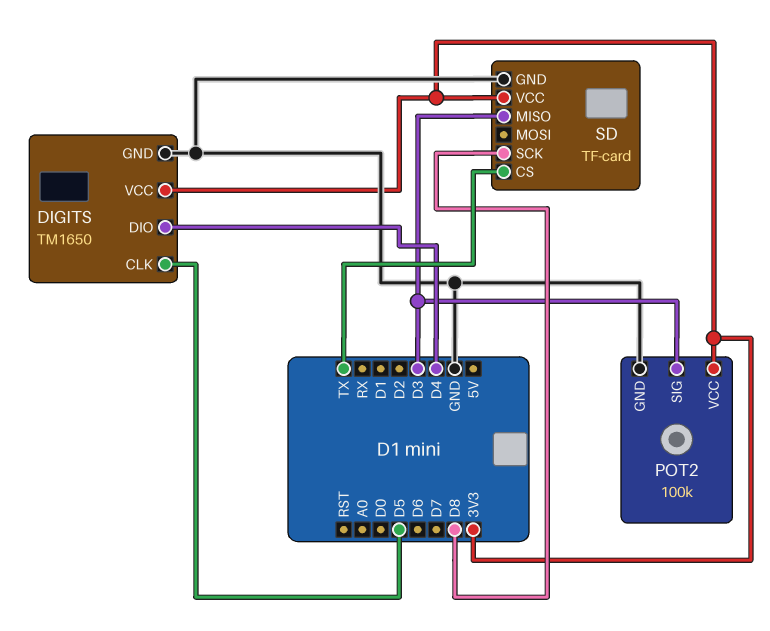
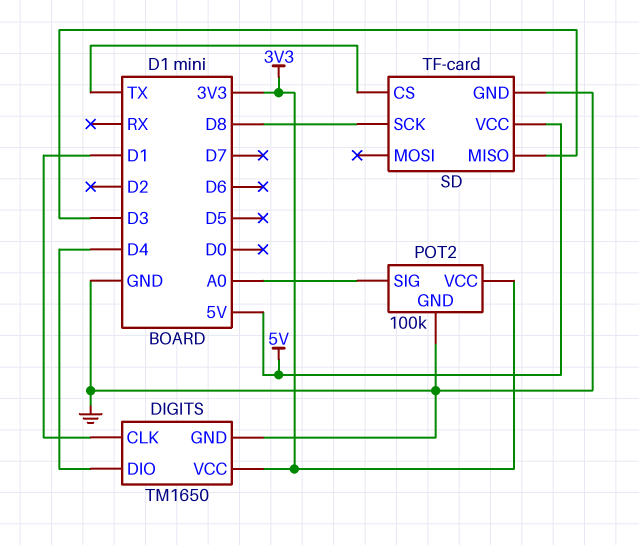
DIGITS pin CLK: D5 -> D1
POT2 pin SIG: D3 -> A0
SD pin VCC: 3V3 -> 5V

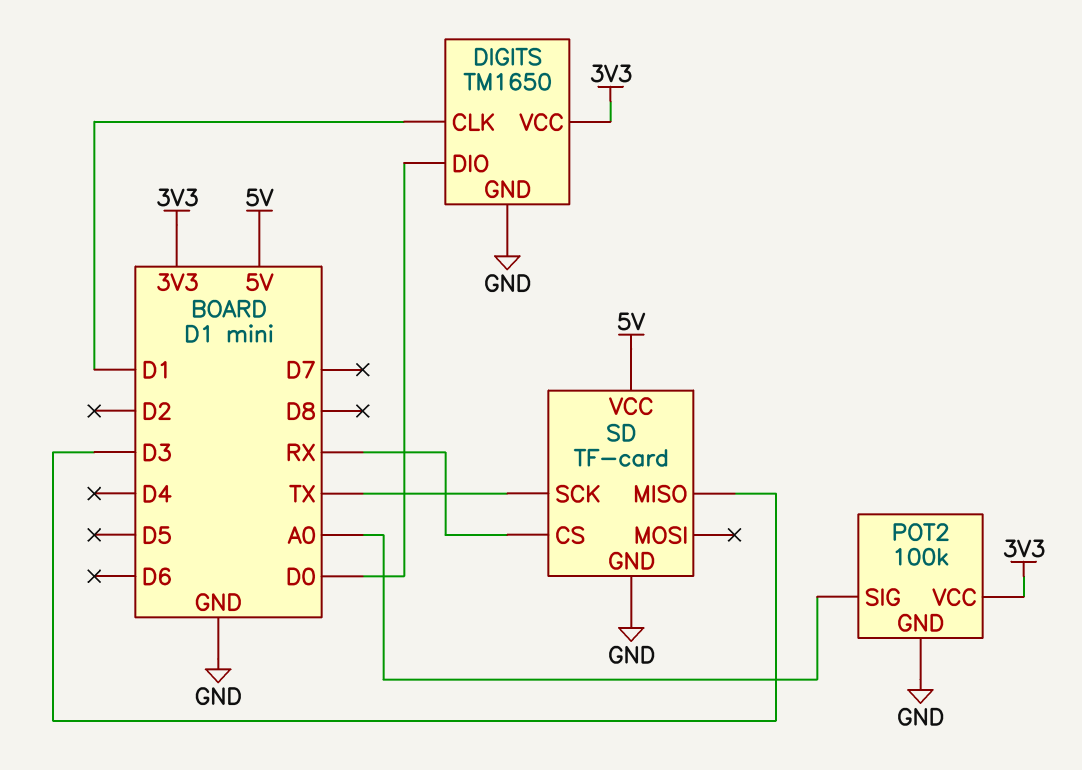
DIGITS pin DIO: D4 -> D0
SD pin CS: TX -> RX
SD pin SCK: D8 -> TX

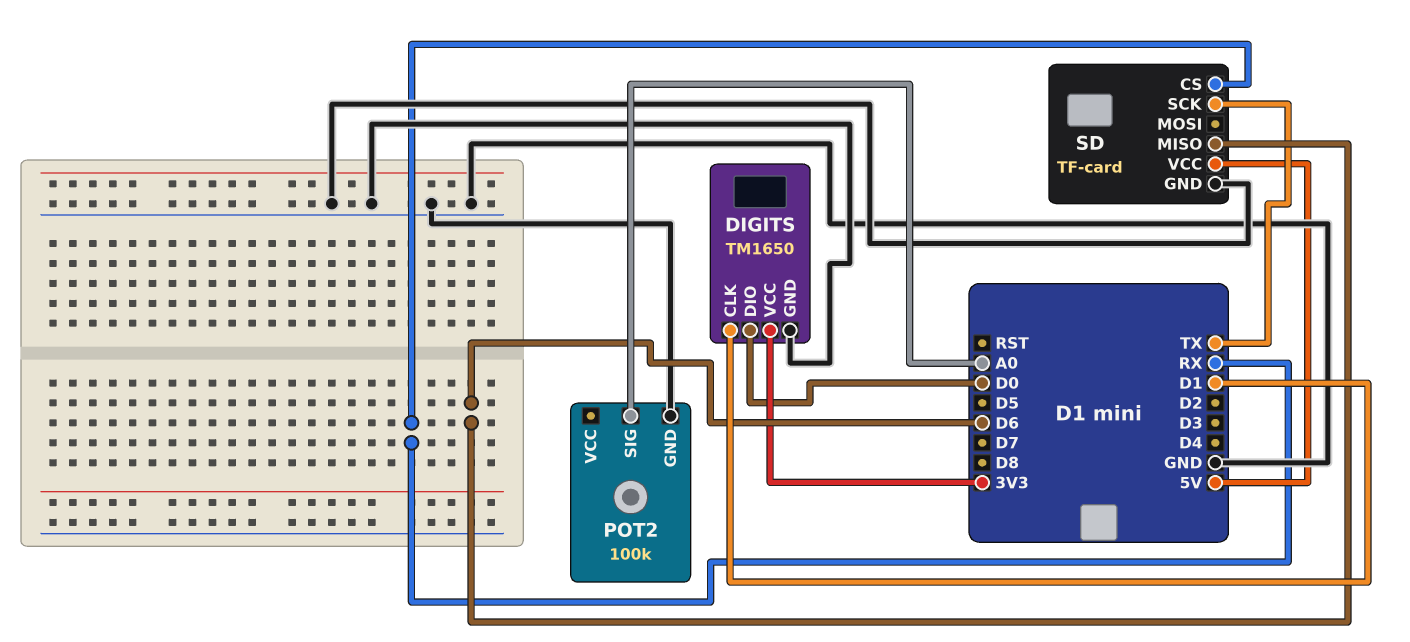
POT2 pin VCC: 3V3 -> none
SD pin MISO: D3 -> D6

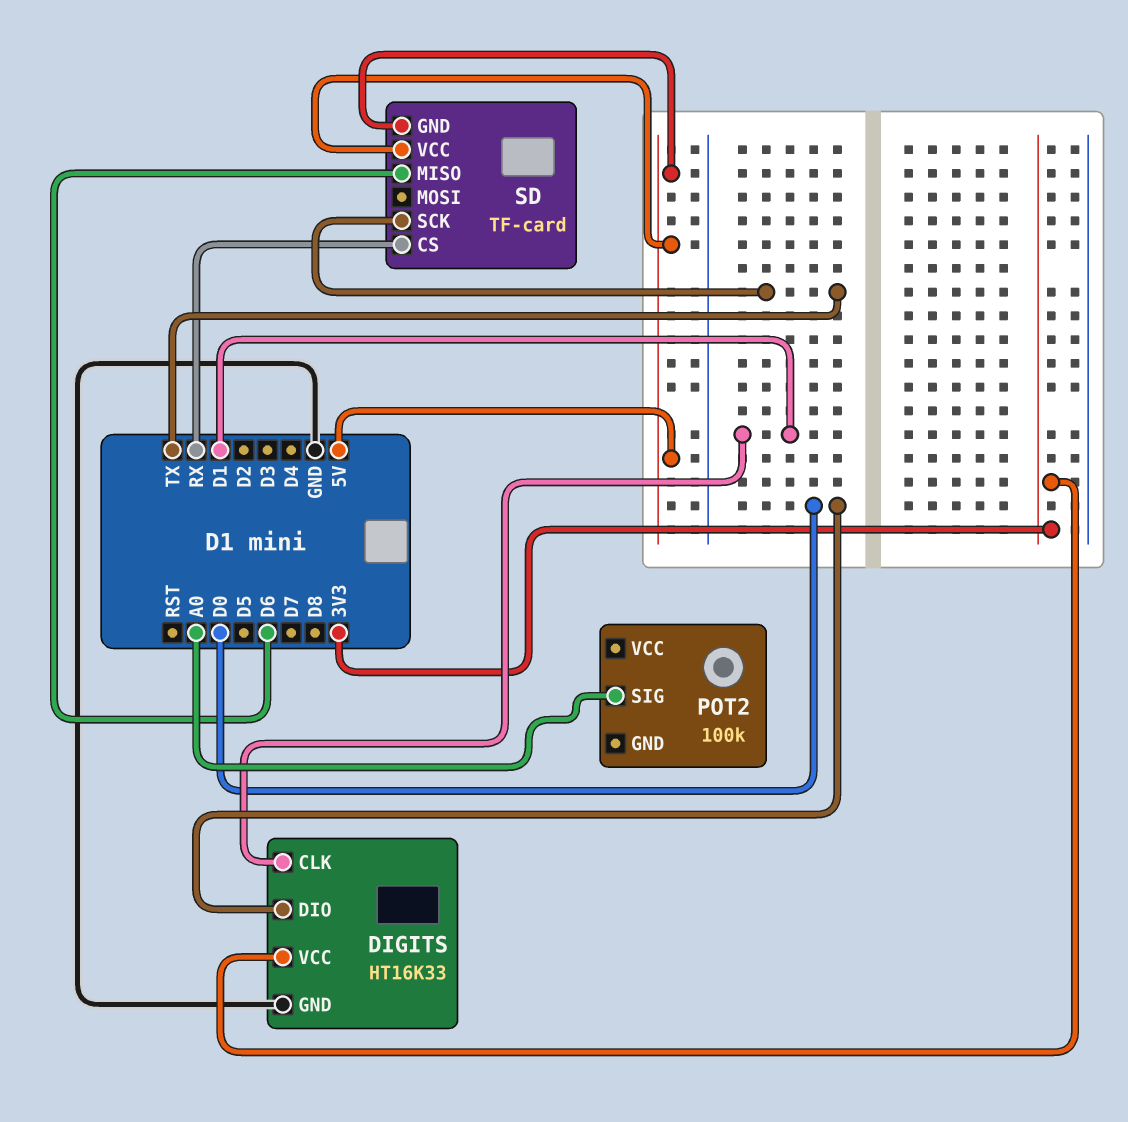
DIGITS: TM1650 -> HT16K33
POT2 pin GND: GND -> none
SD pin GND: GND -> 5V

